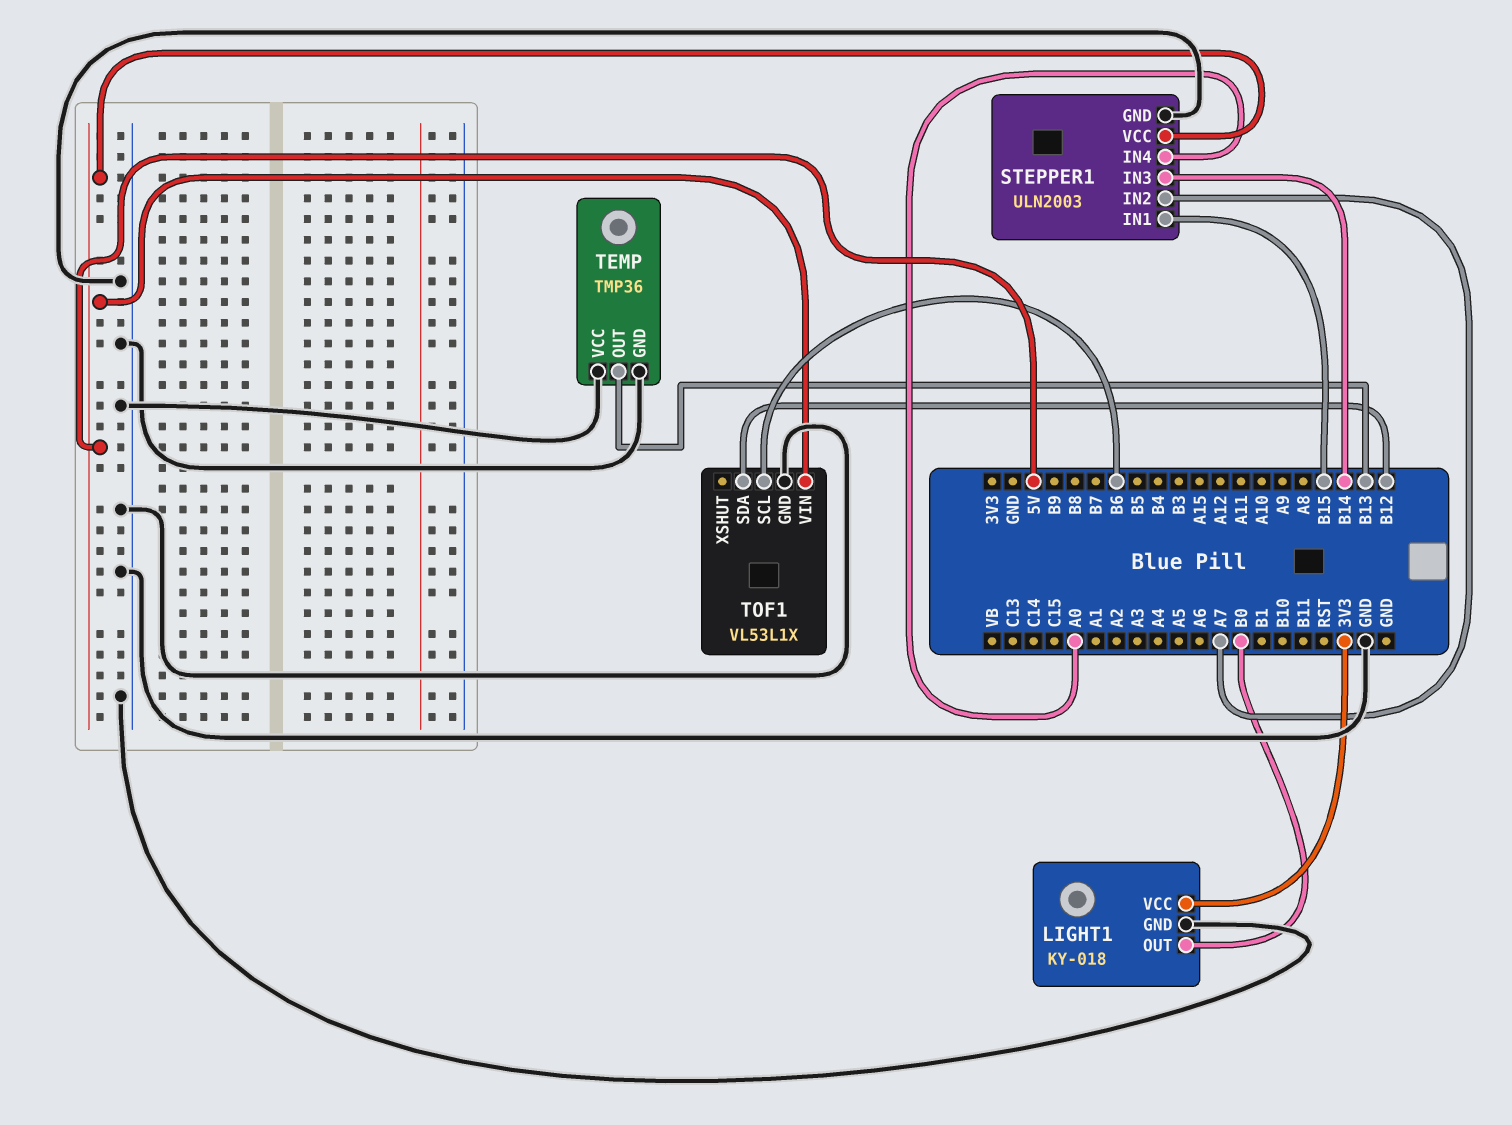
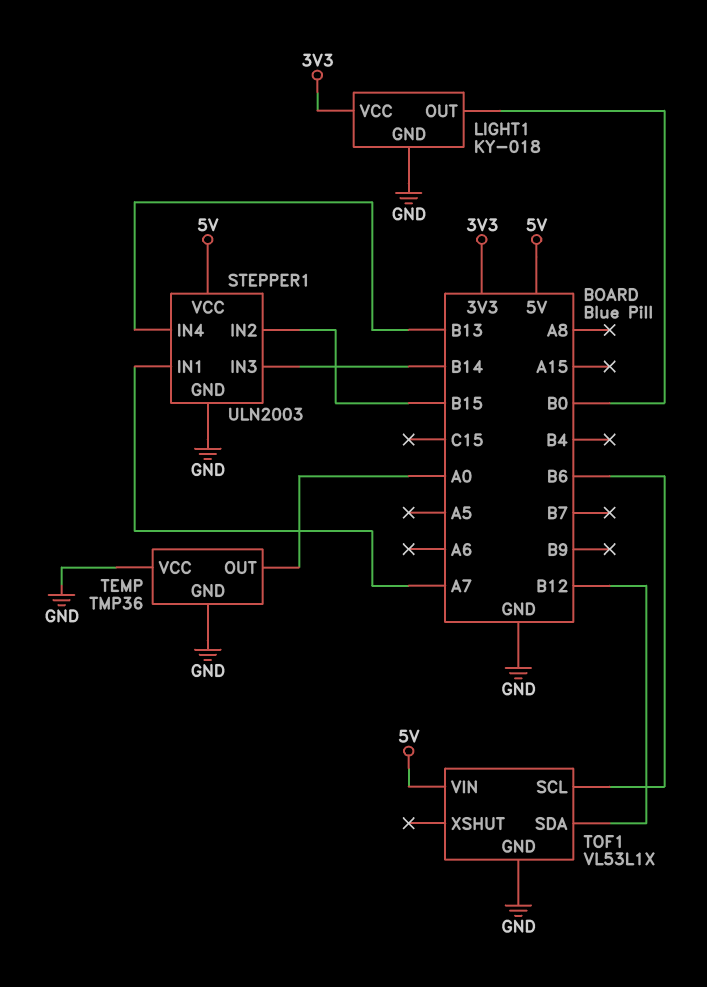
STEPPER1 pin IN1: B15 -> A7
STEPPER1 pin IN2: A7 -> B15
STEPPER1 pin IN4: A0 -> B13
TEMP pin OUT: B13 -> A0

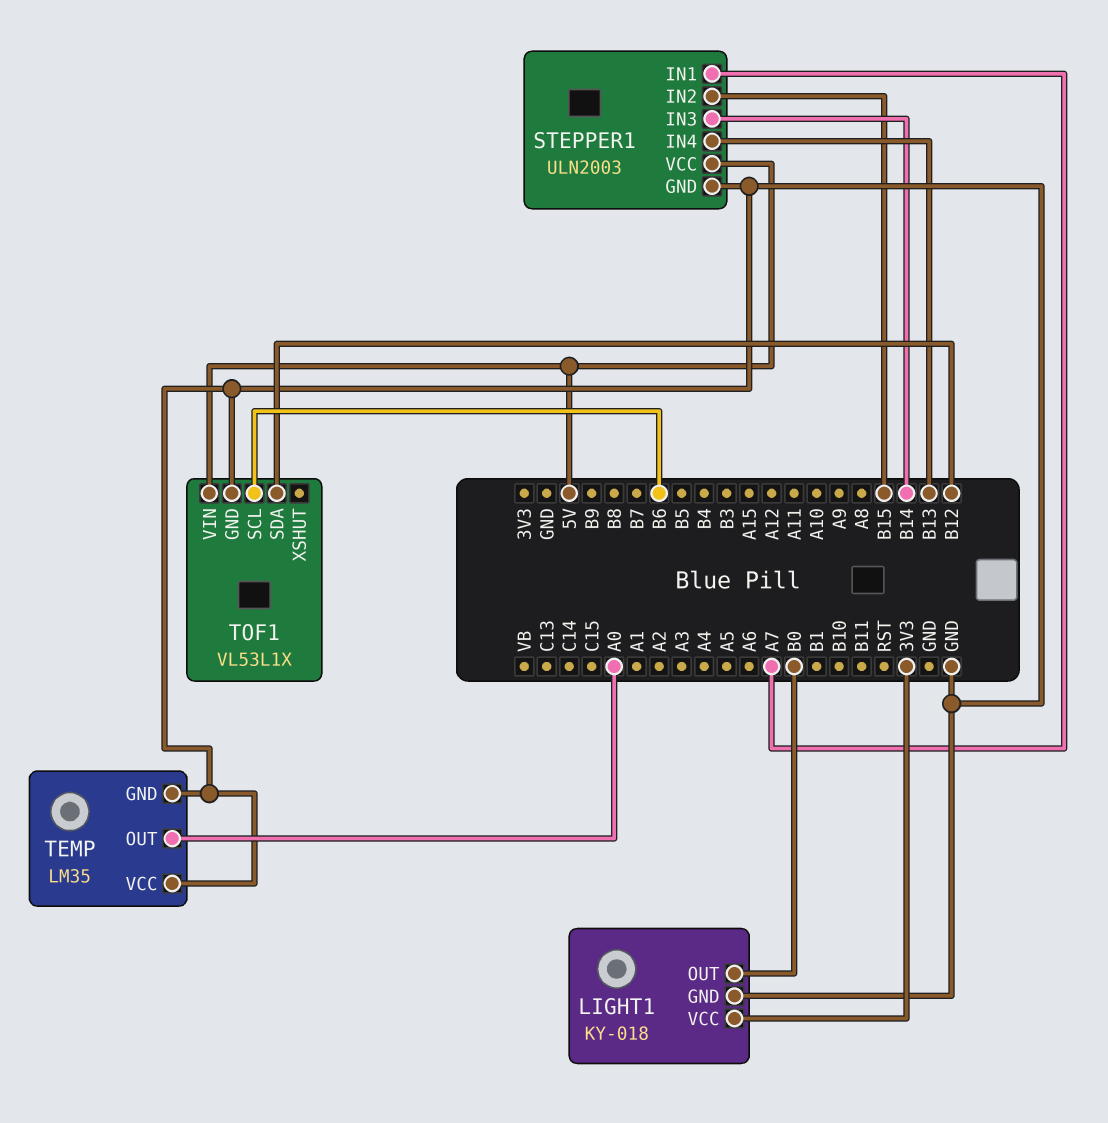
TEMP: TMP36 -> LM35

